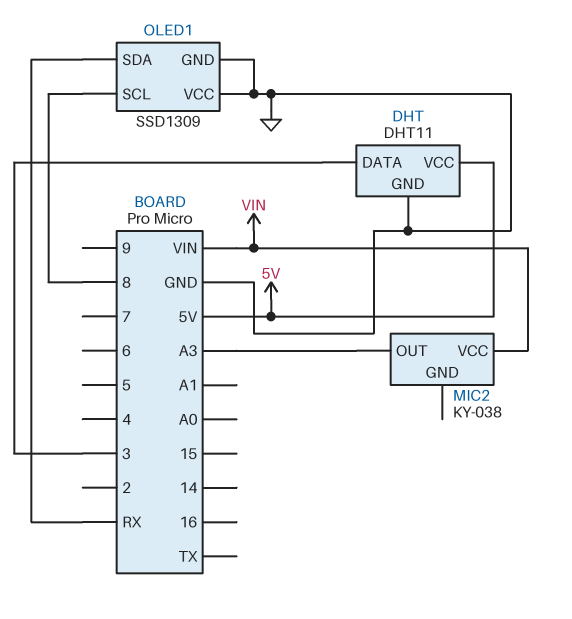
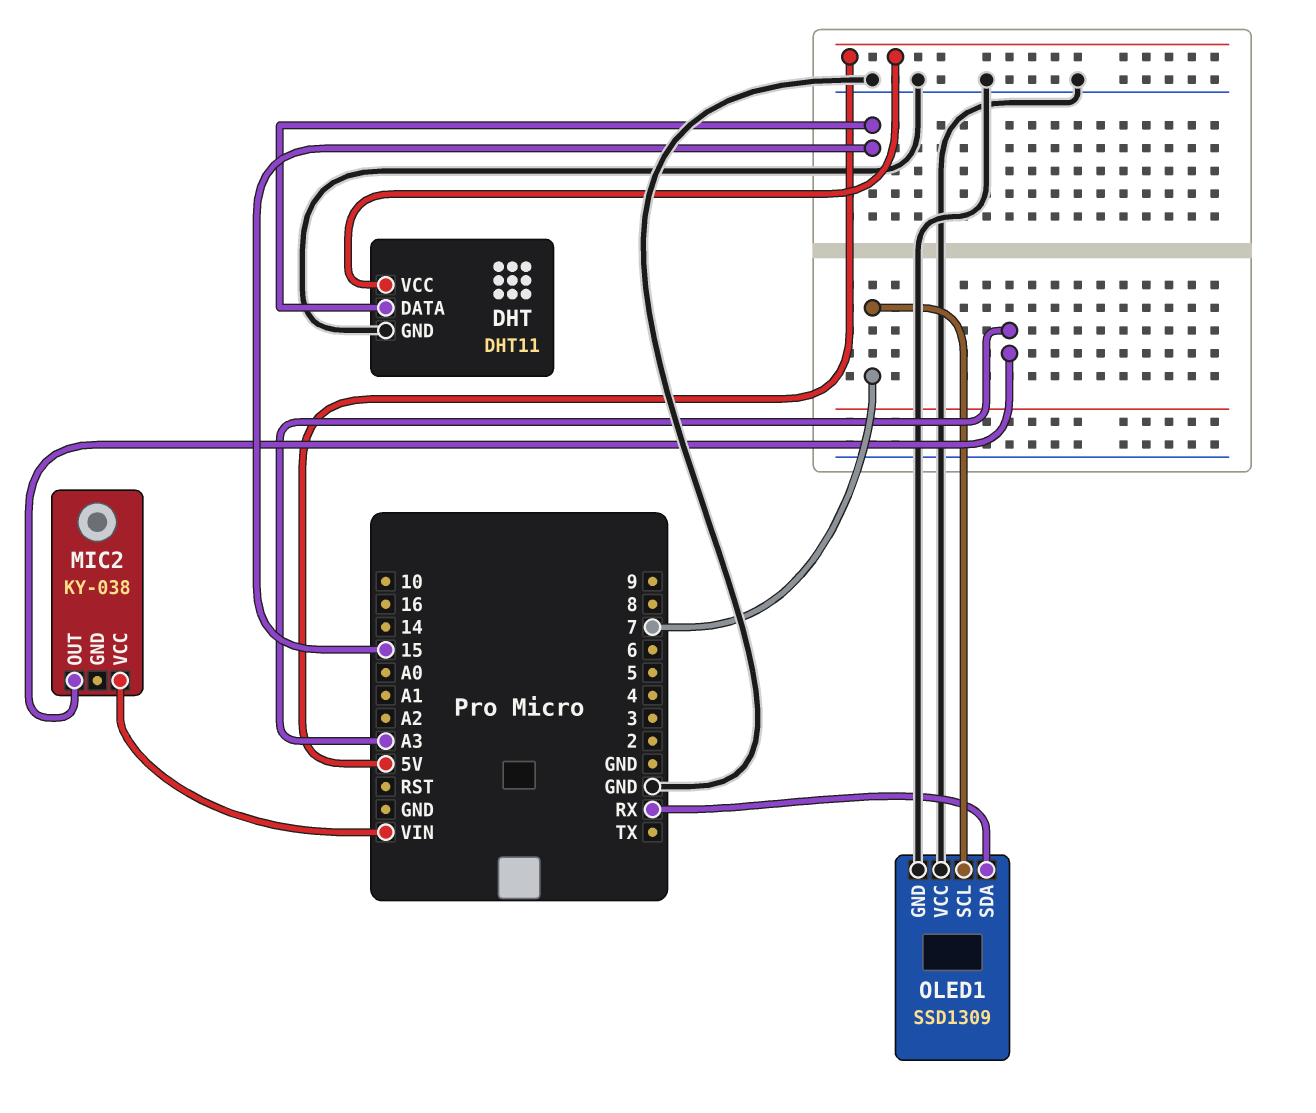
DHT pin DATA: 3 -> 15
OLED1 pin SCL: 8 -> 7

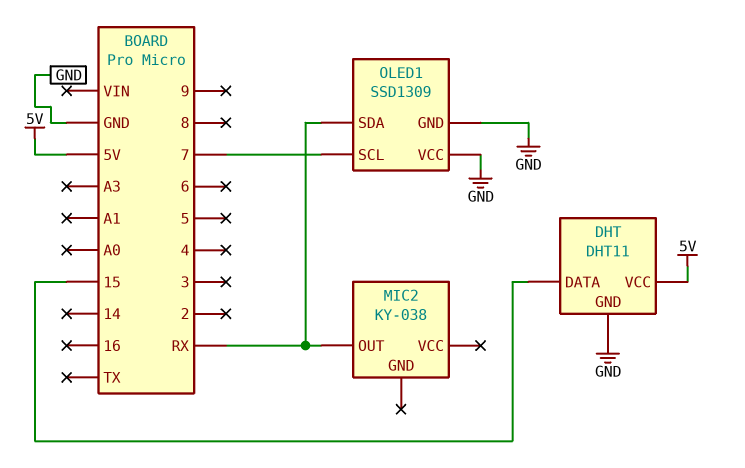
MIC2 pin OUT: A3 -> RX
MIC2 pin VCC: VIN -> none

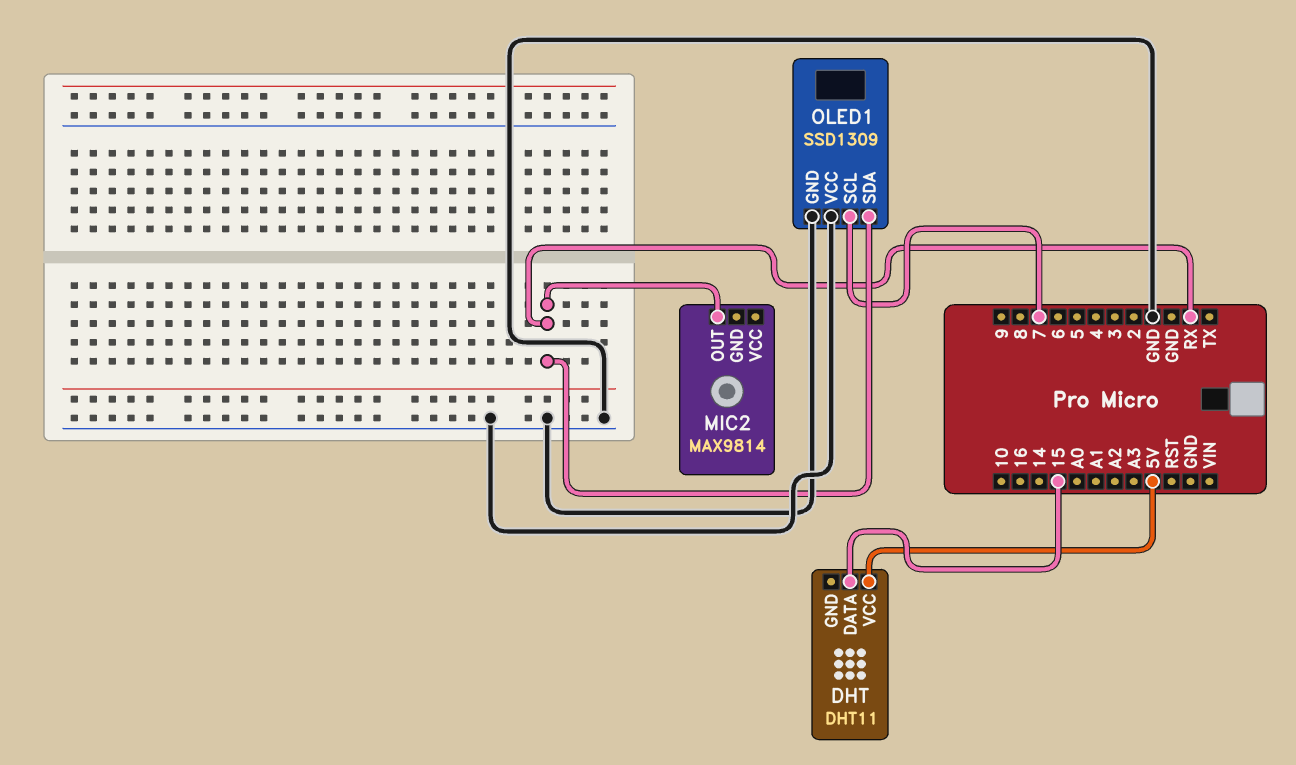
DHT pin GND: GND -> none
MIC2: KY-038 -> MAX9814

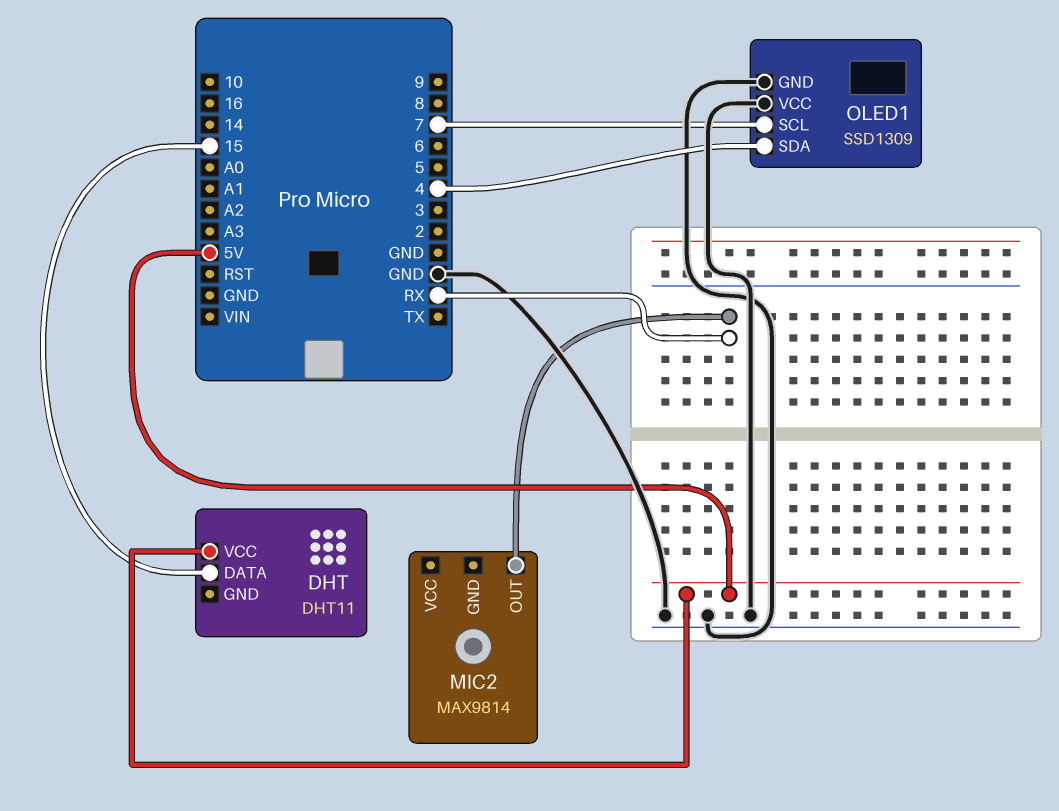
OLED1 pin SDA: RX -> 4

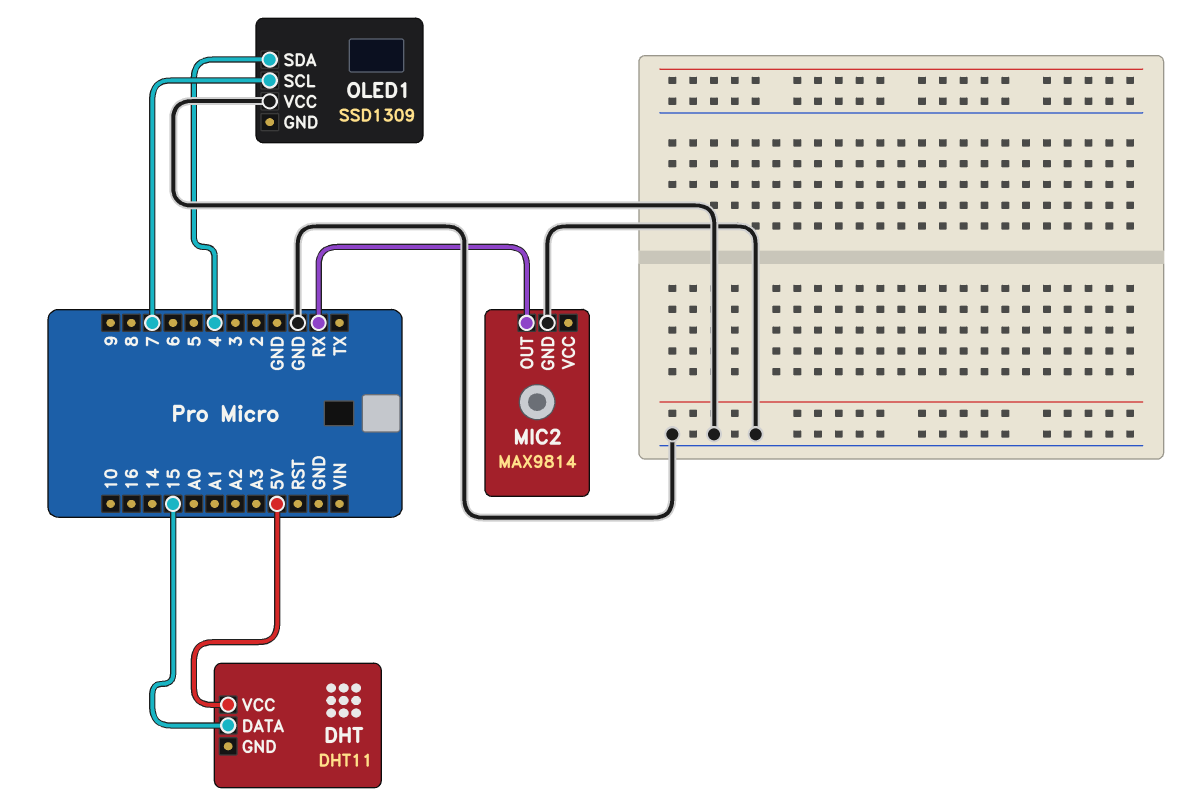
MIC2 pin GND: none -> GND
OLED1 pin GND: GND -> none

